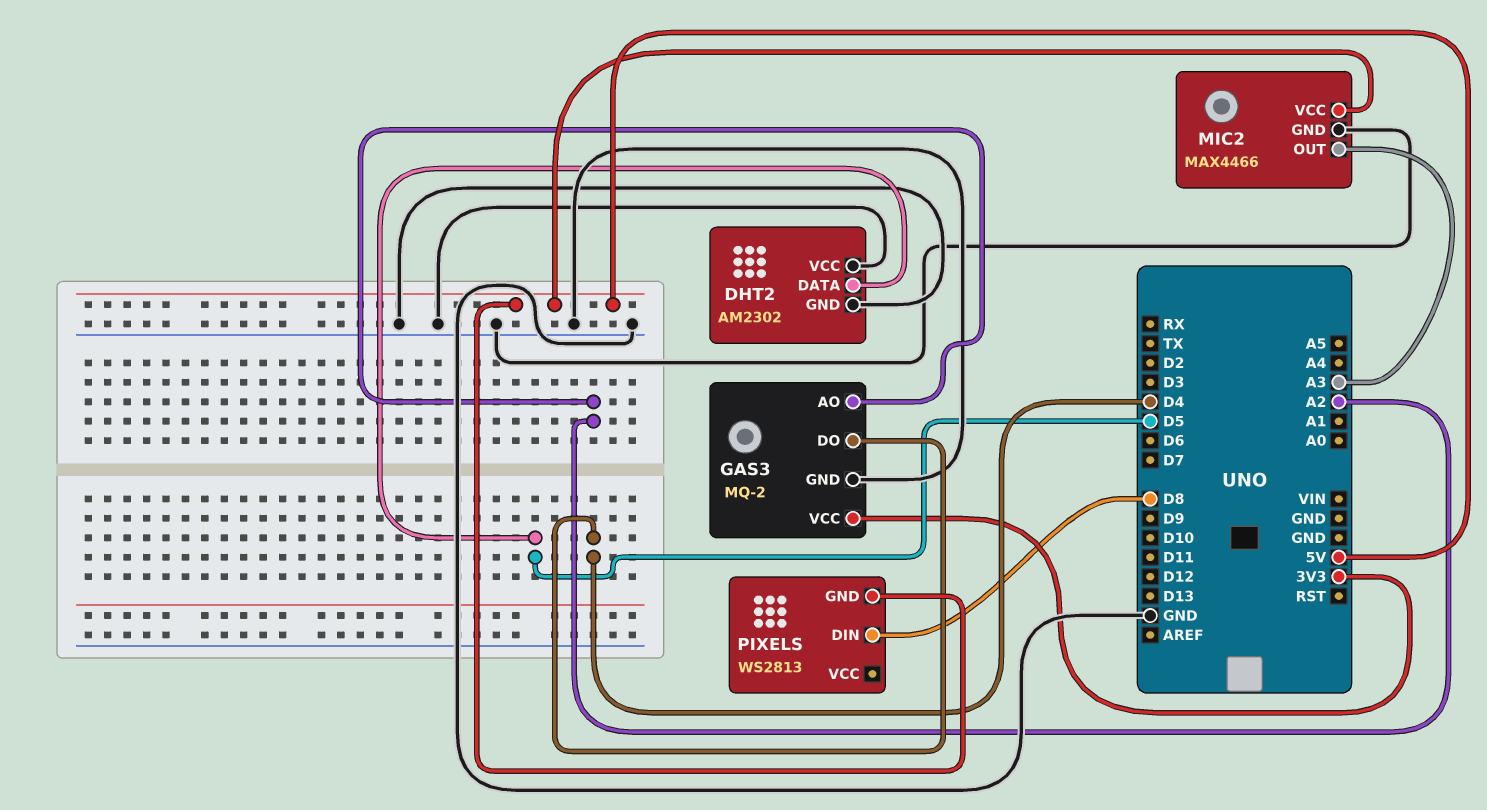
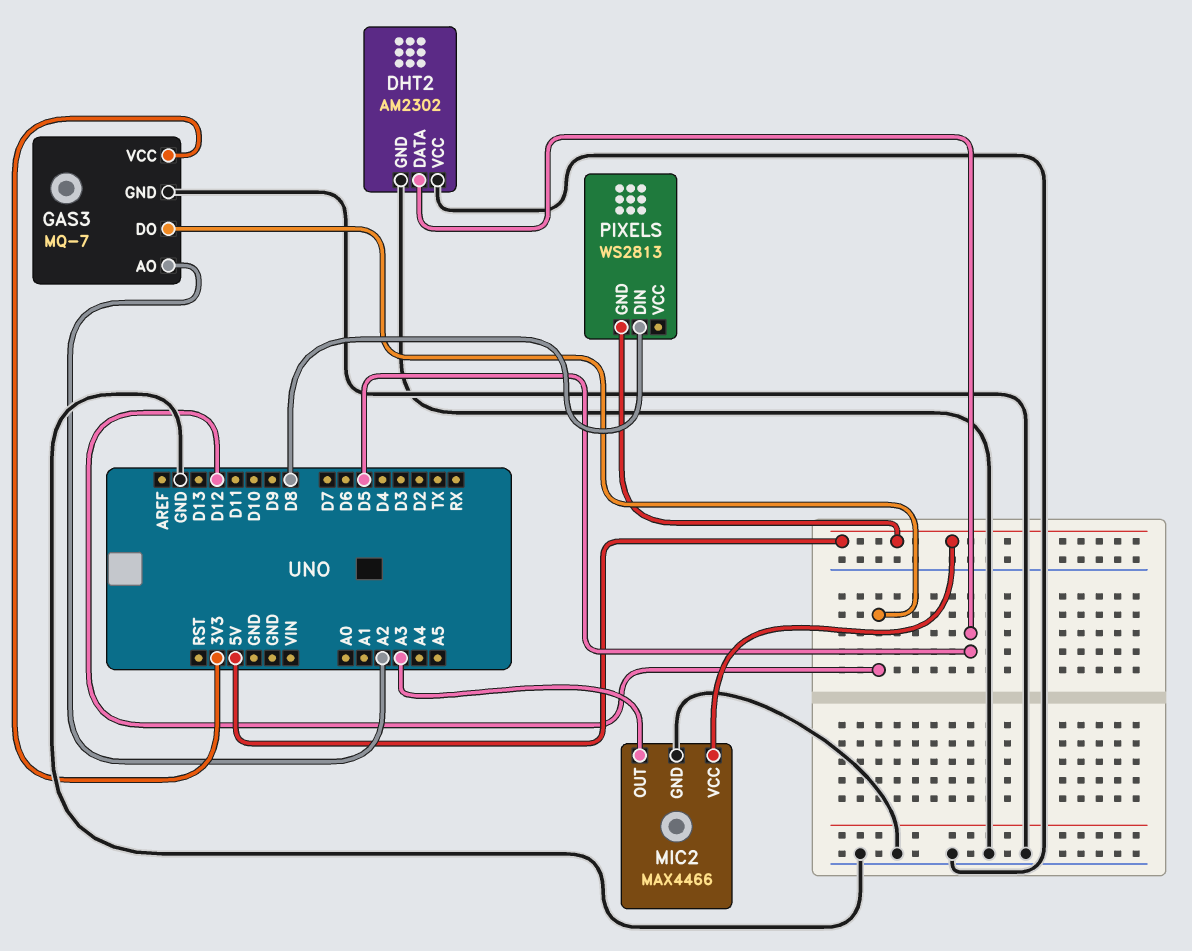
GAS3: MQ-2 -> MQ-7
GAS3 pin DO: D4 -> D12

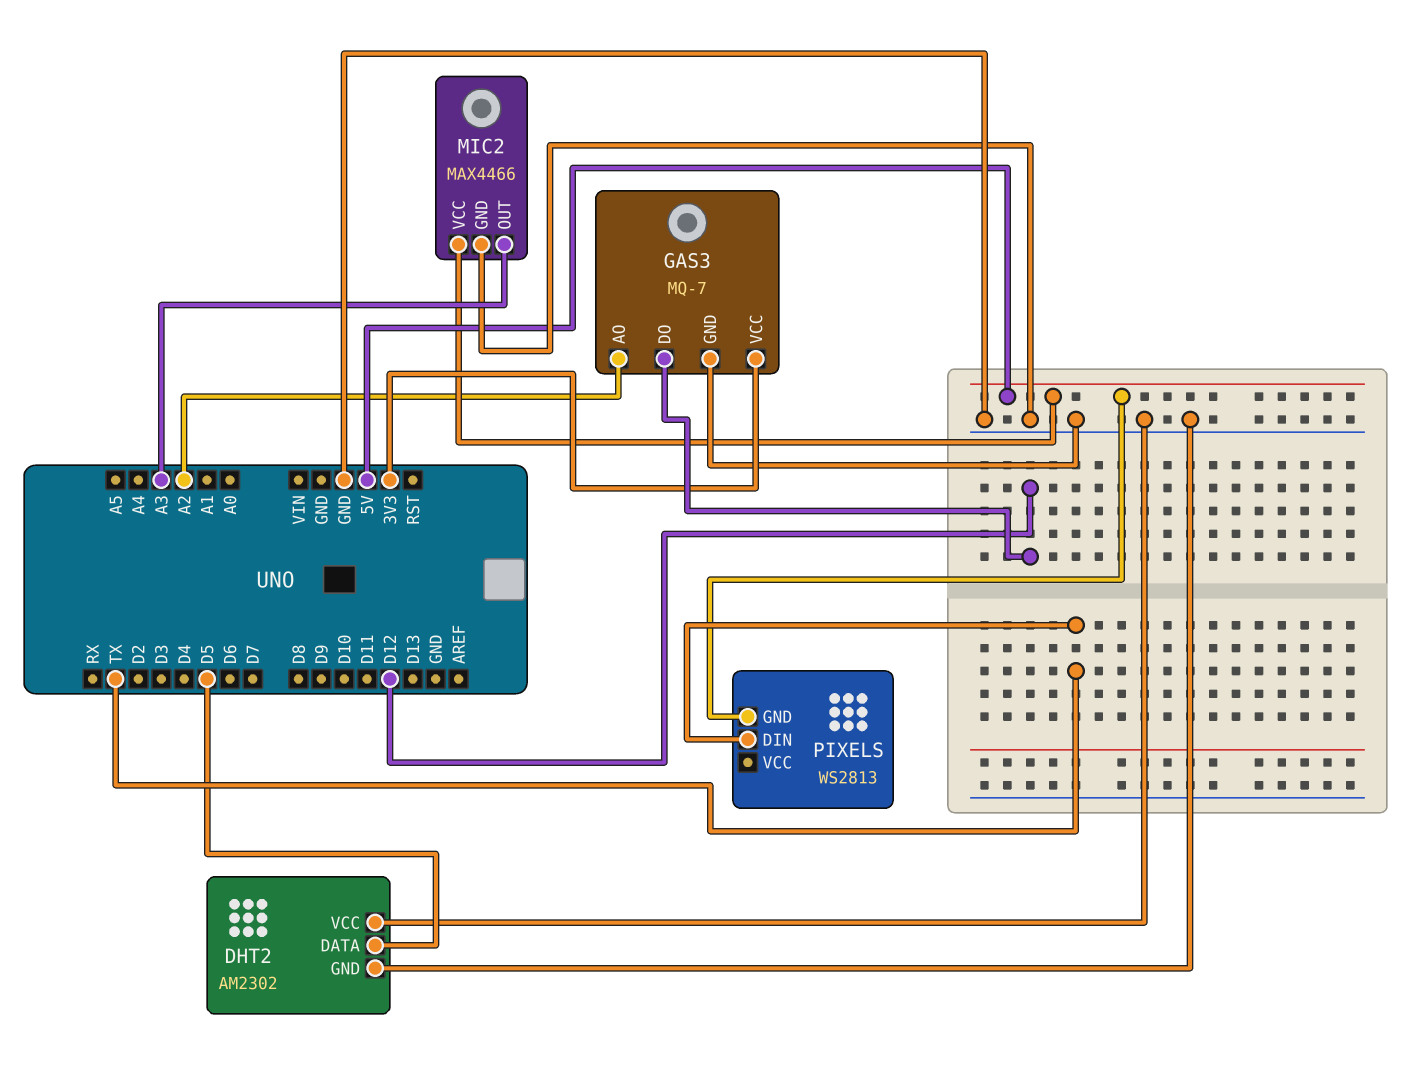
PIXELS pin DIN: D8 -> TX

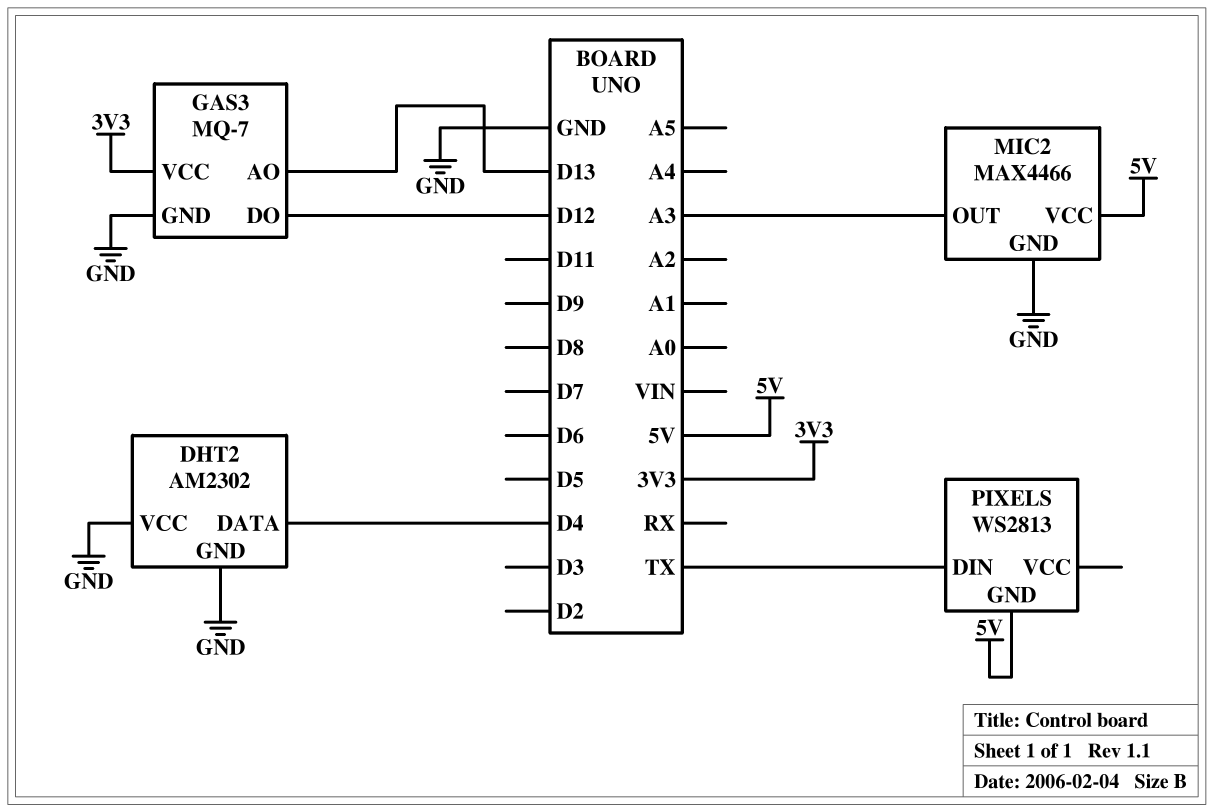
DHT2 pin DATA: D5 -> D4
GAS3 pin AO: A2 -> D13

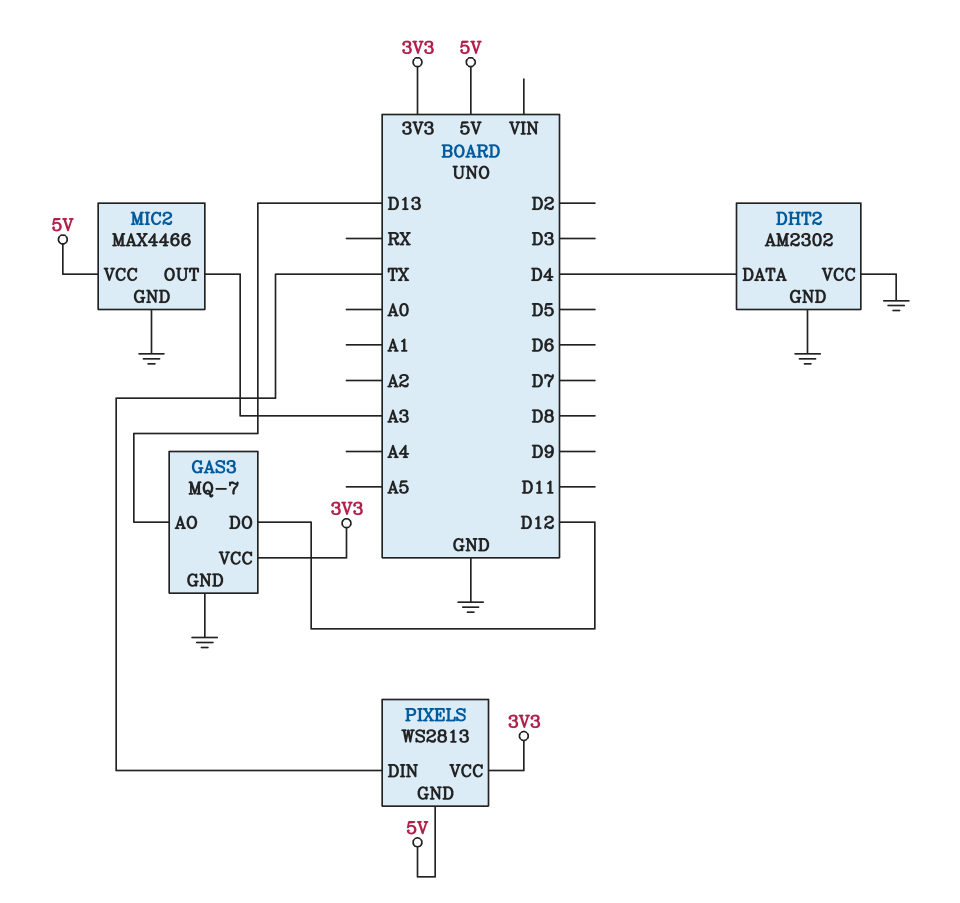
PIXELS pin VCC: none -> 3V3

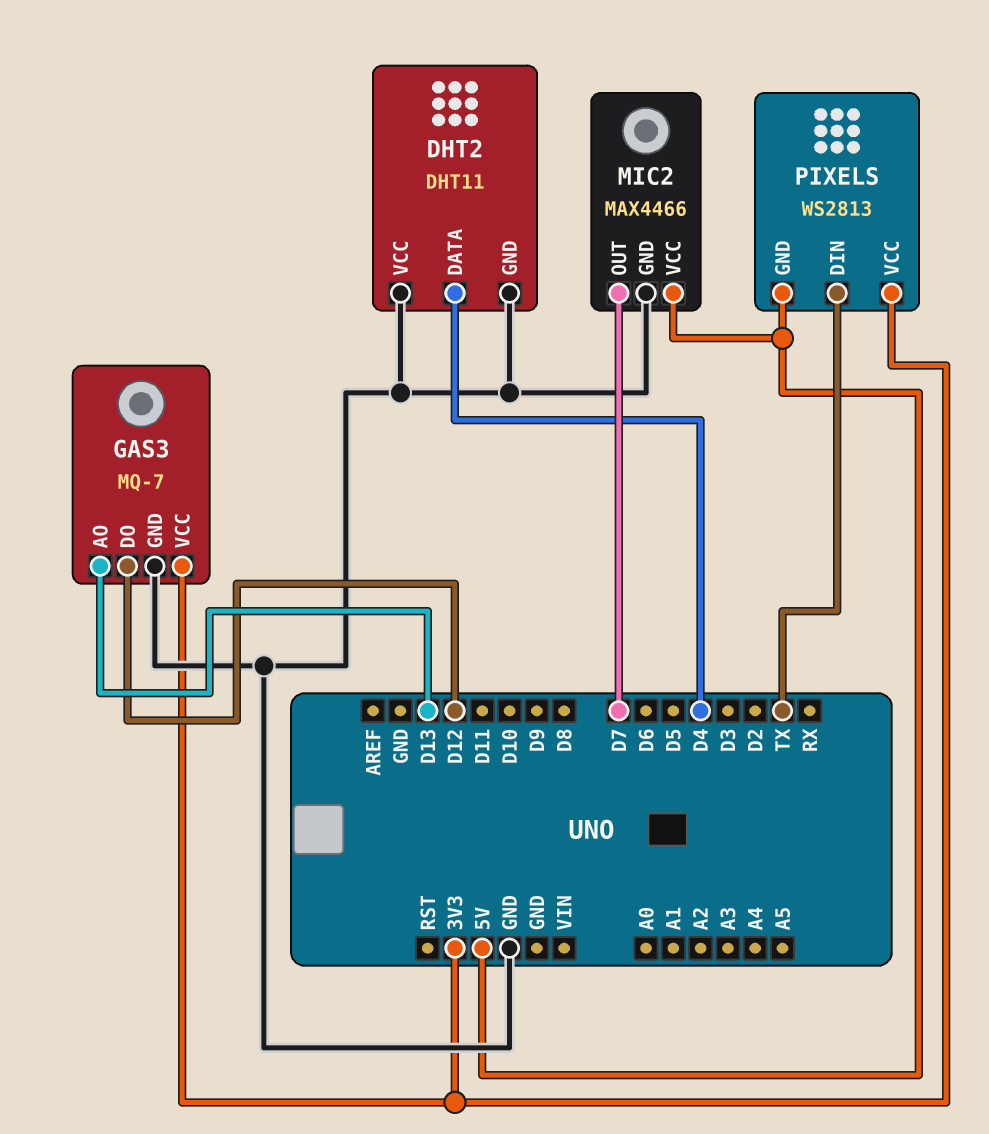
DHT2: AM2302 -> DHT11
MIC2 pin OUT: A3 -> D7

